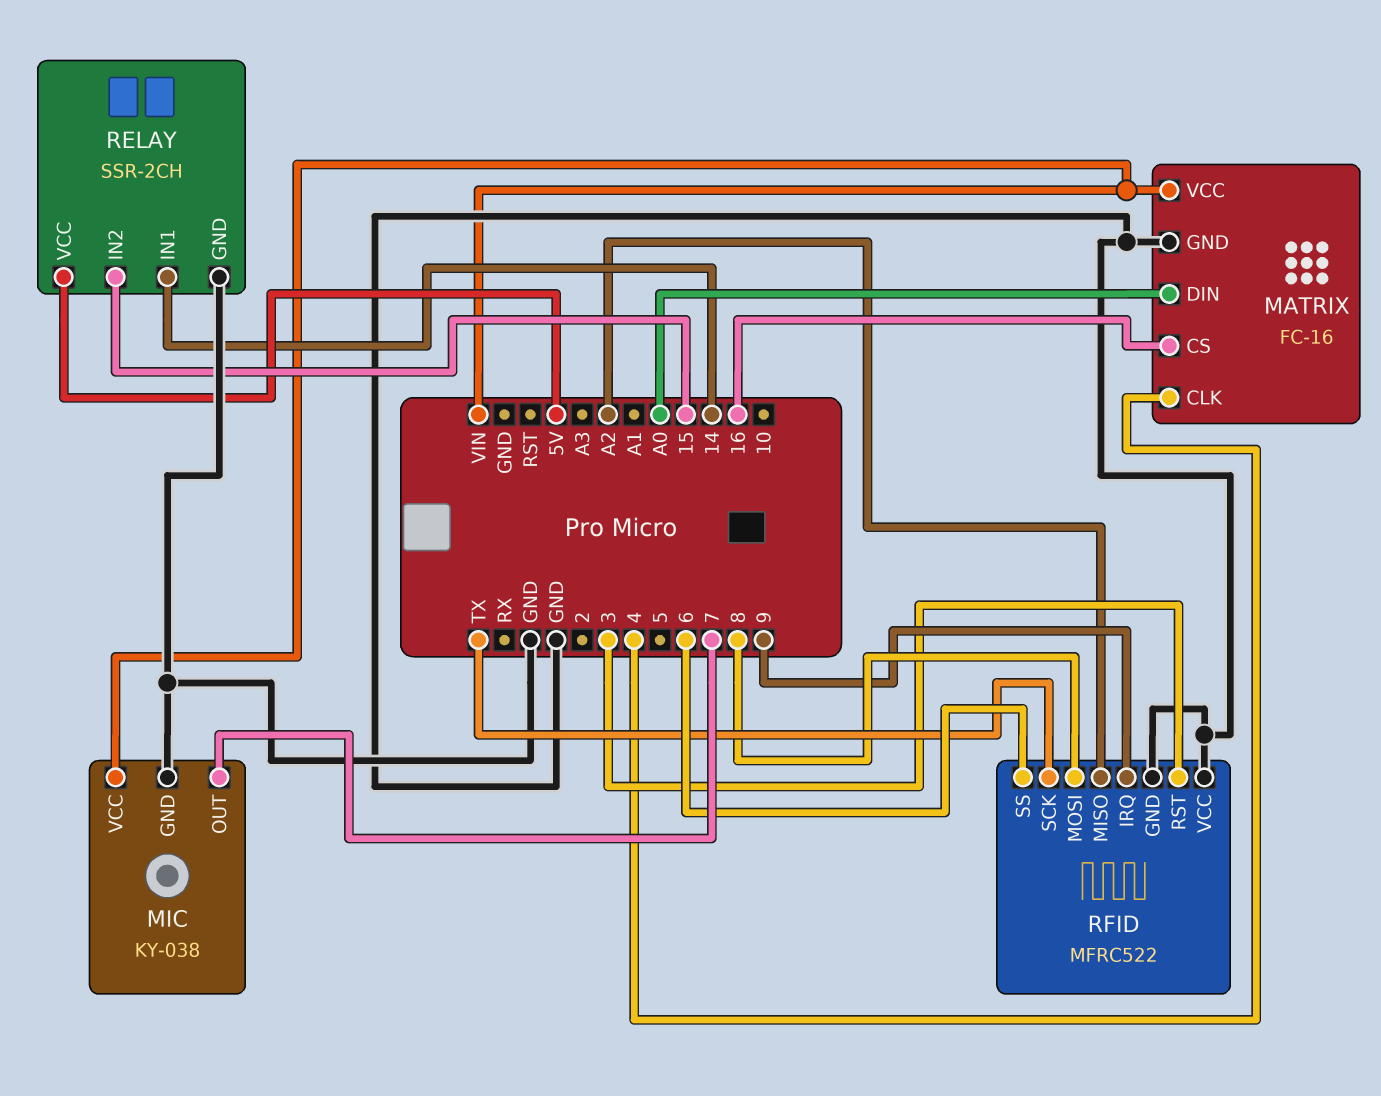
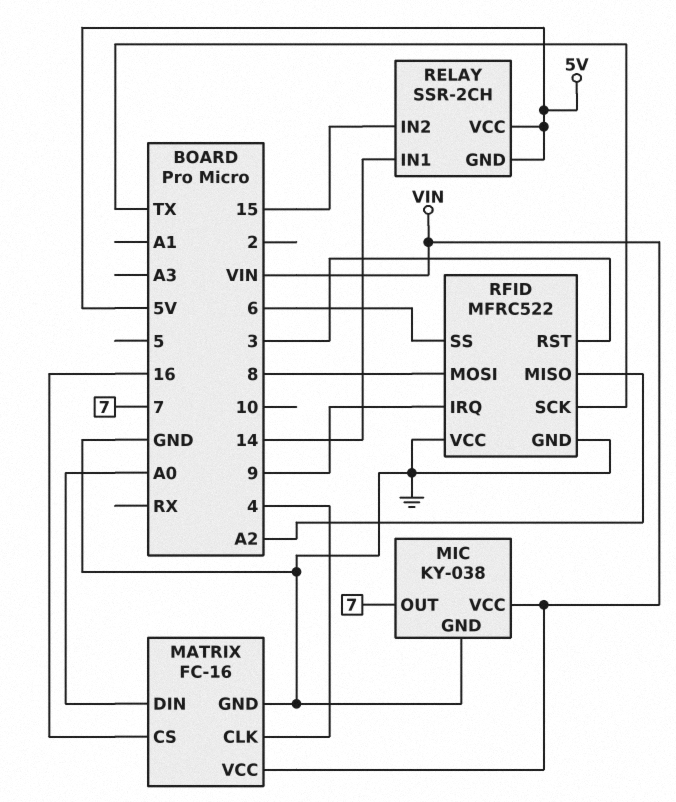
RELAY pin GND: GND -> 5V

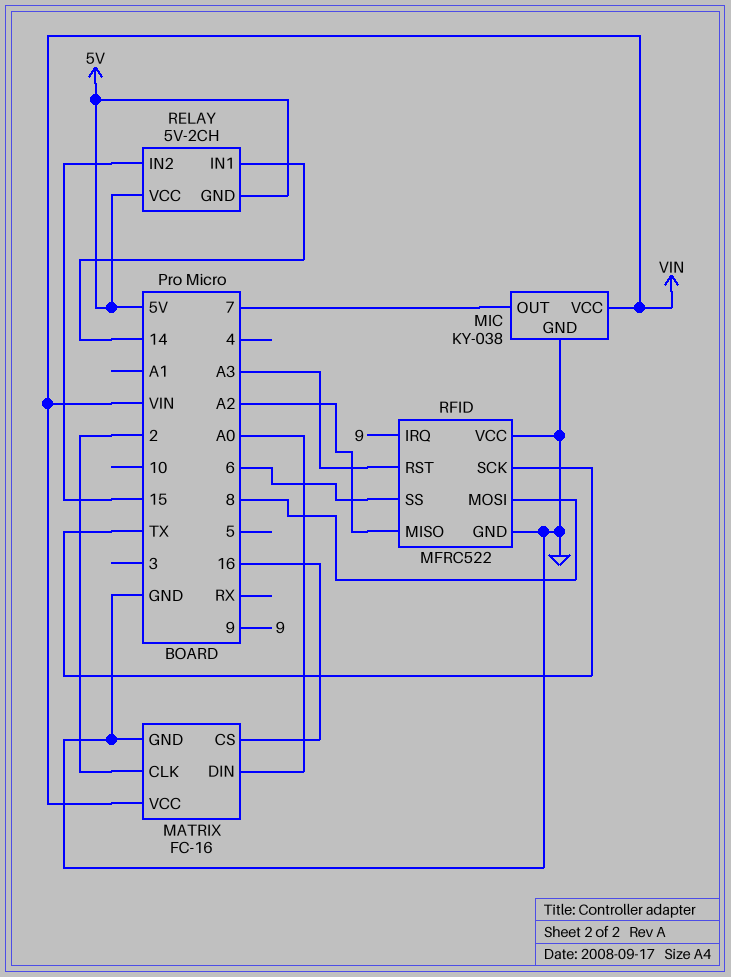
MATRIX pin CLK: 4 -> 2
RELAY: SSR-2CH -> 5V-2CH
RFID pin RST: 3 -> A3

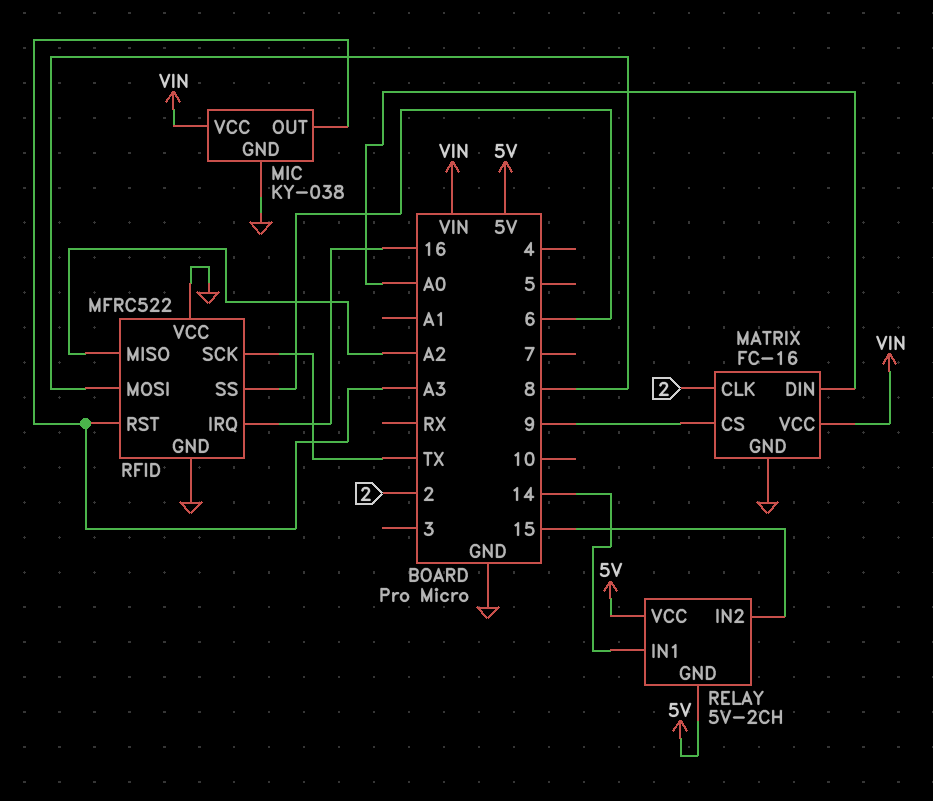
MATRIX pin CS: 16 -> 9
MIC pin OUT: 7 -> A3
RFID pin IRQ: 9 -> 16

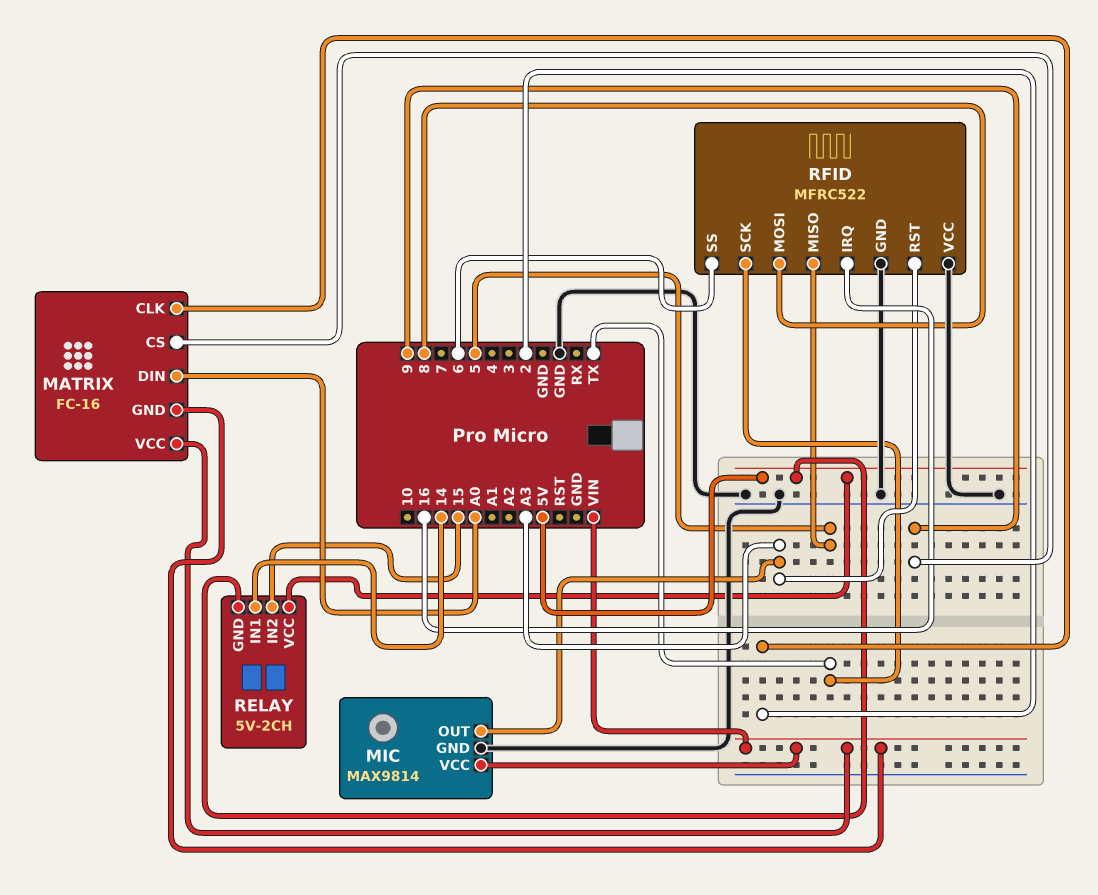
MATRIX pin GND: GND -> VIN
MIC: KY-038 -> MAX9814
RFID pin MISO: A2 -> 5

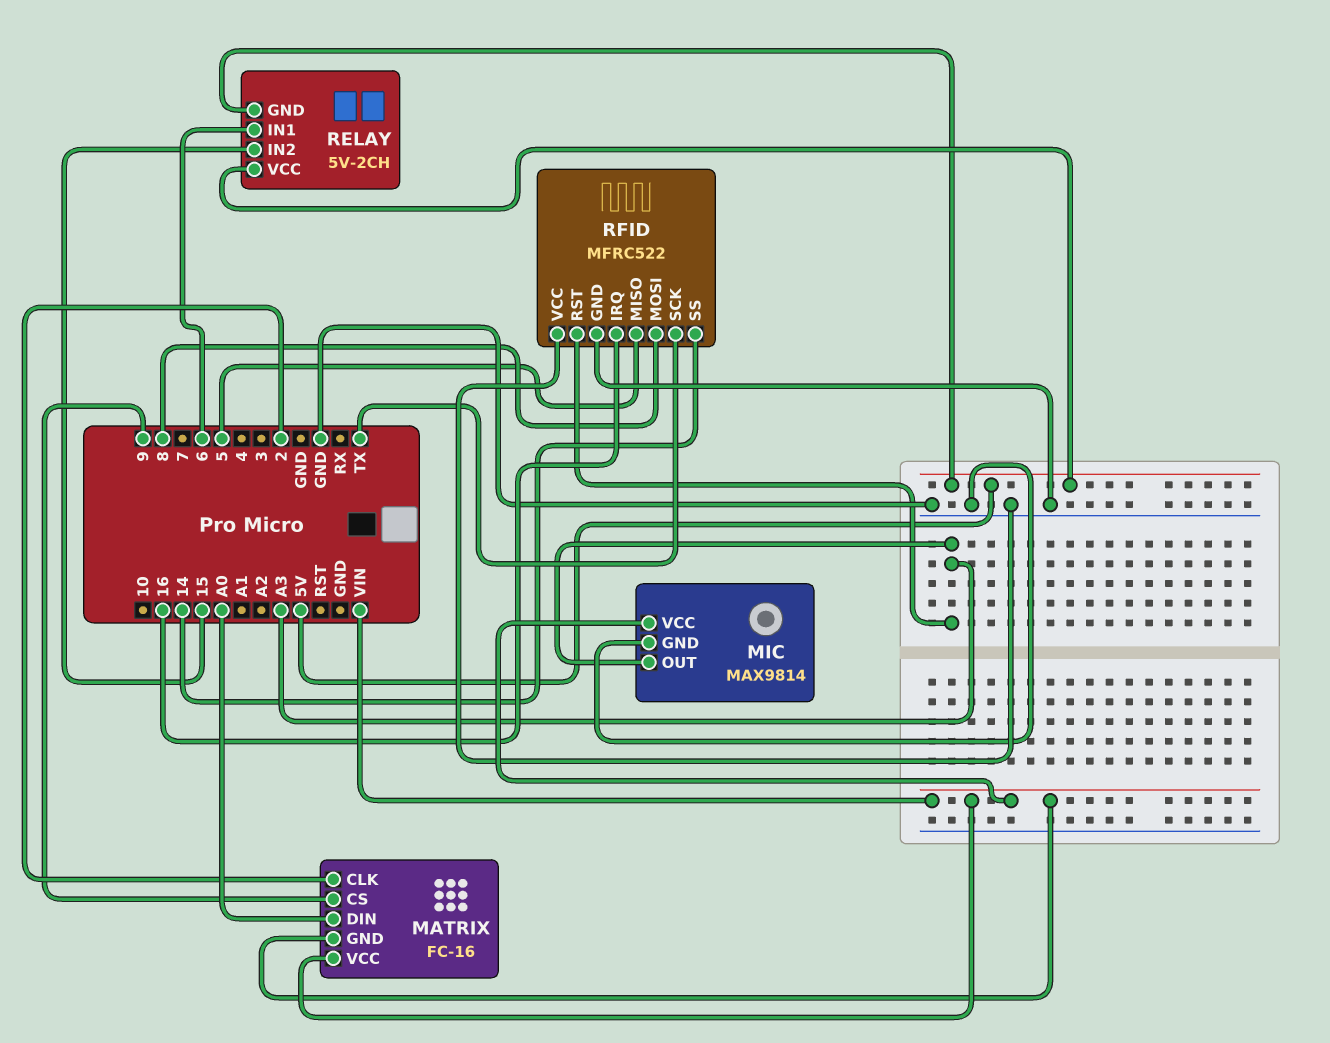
RELAY pin IN1: 14 -> 6
RFID pin SS: 6 -> 14

